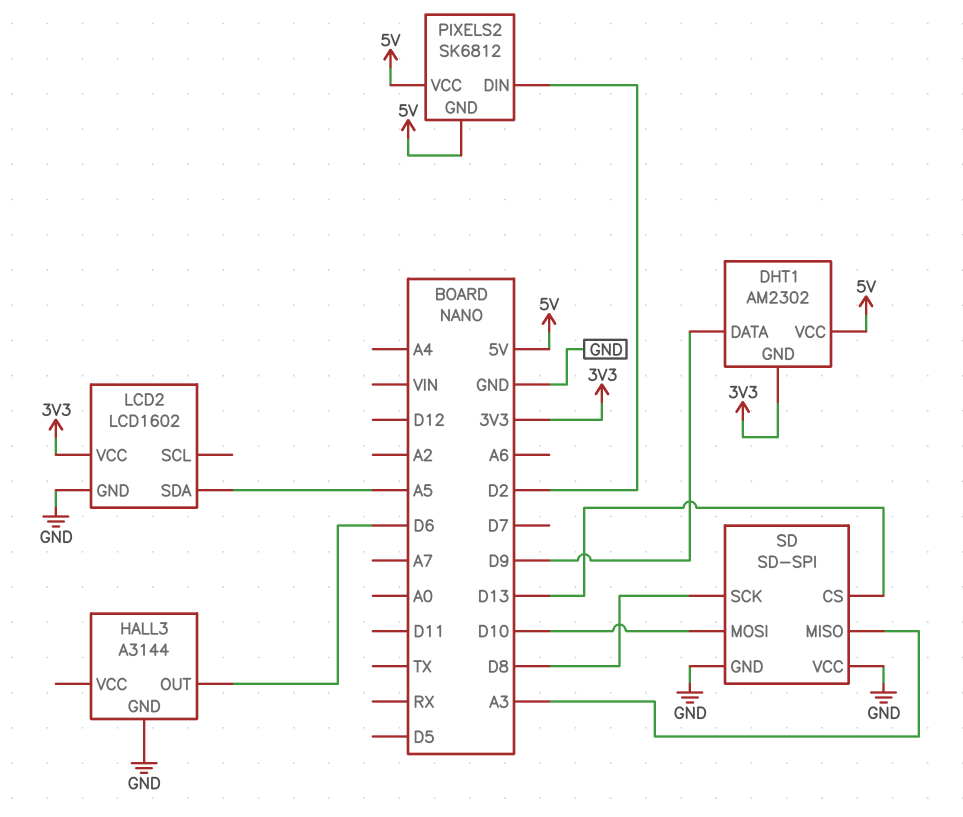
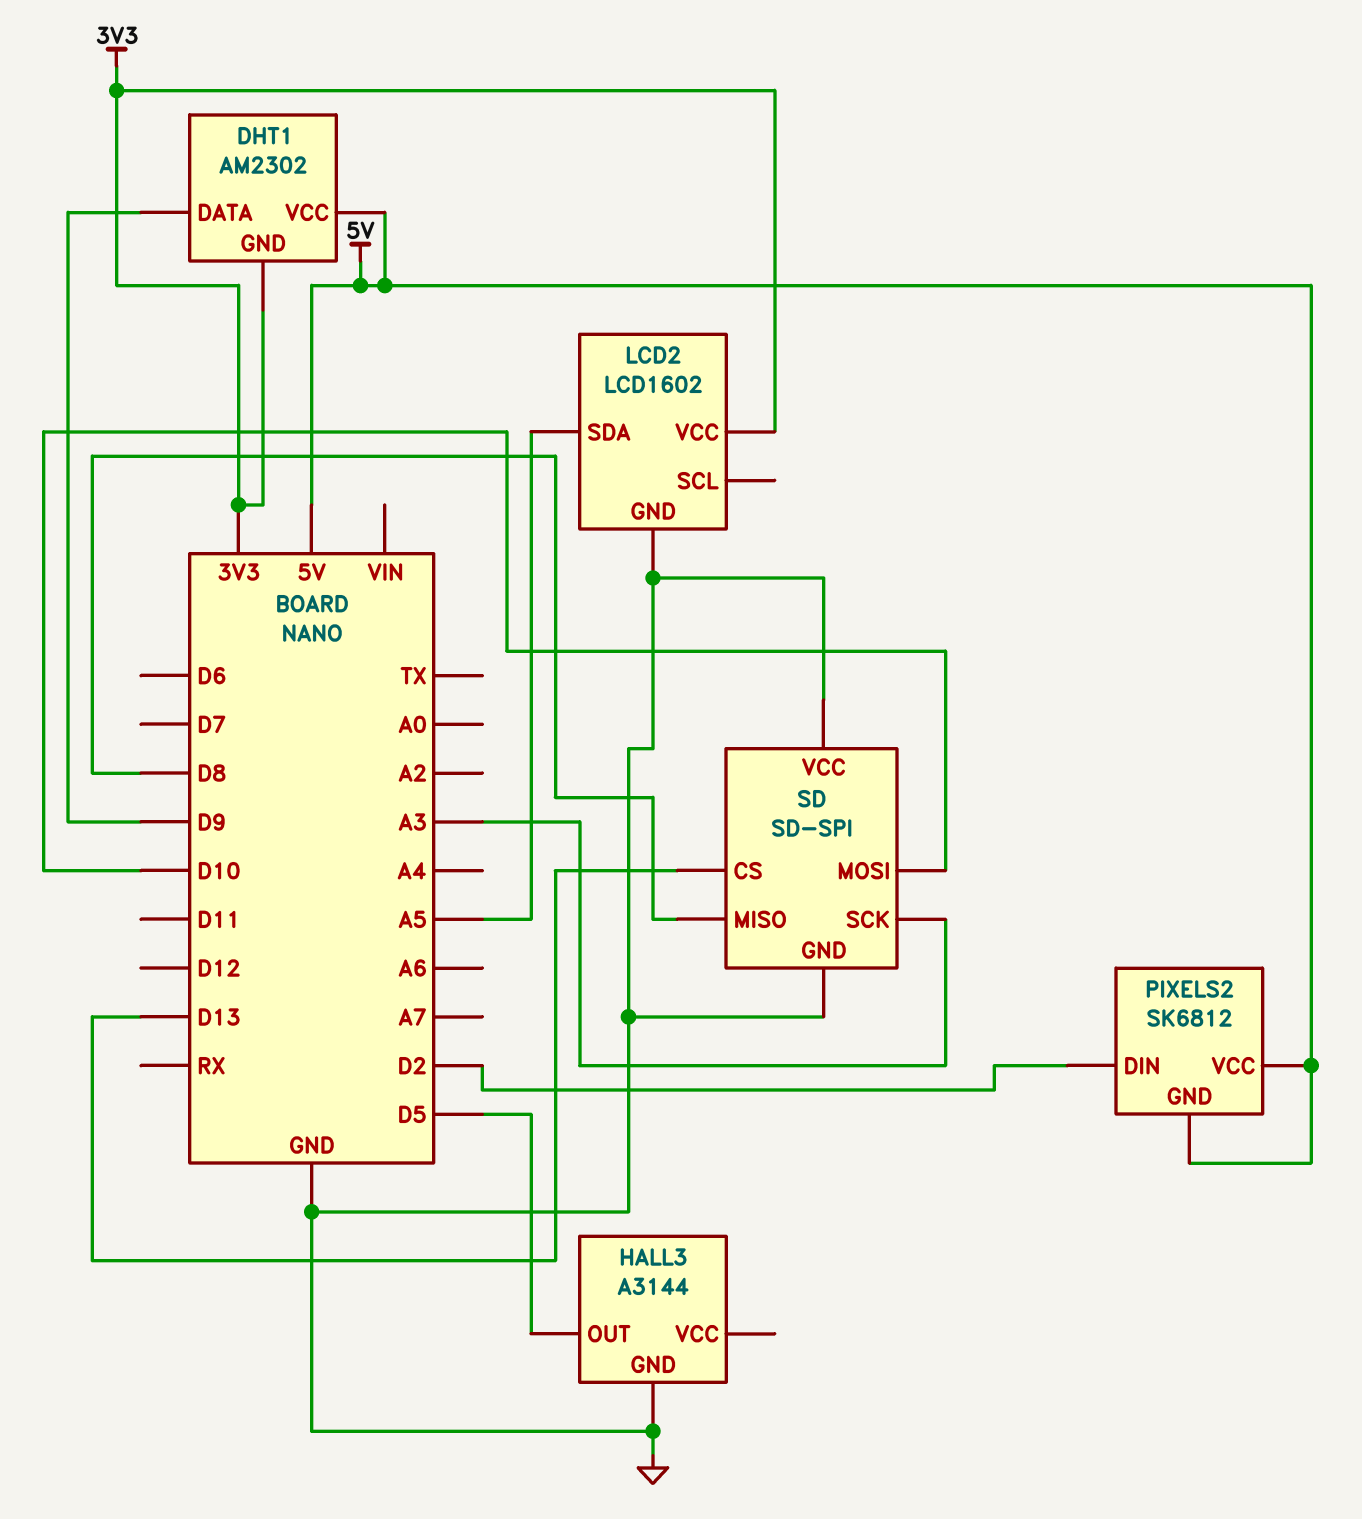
HALL3 pin OUT: D6 -> D5
SD pin MISO: A3 -> D8
SD pin SCK: D8 -> A3

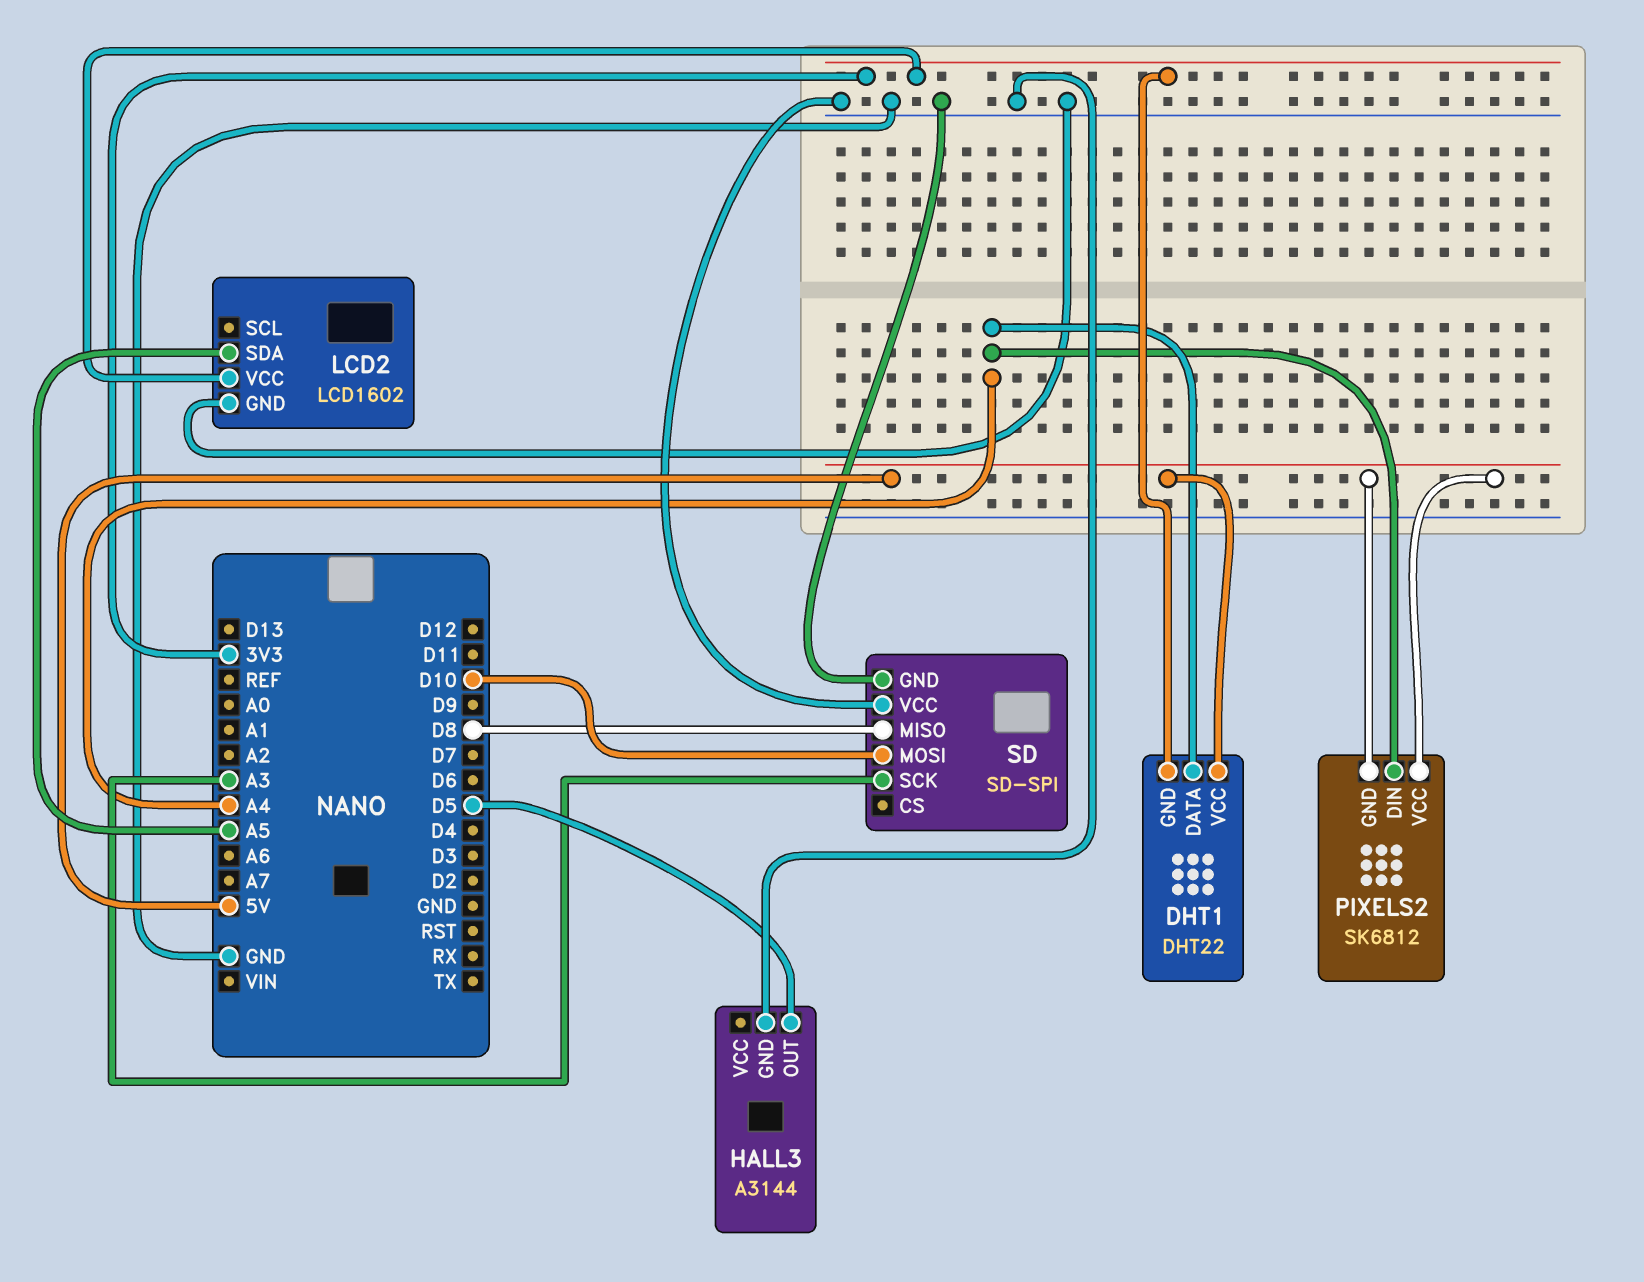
DHT1: AM2302 -> DHT22
DHT1 pin DATA: D9 -> A4
PIXELS2 pin DIN: D2 -> A4
SD pin CS: D13 -> none

